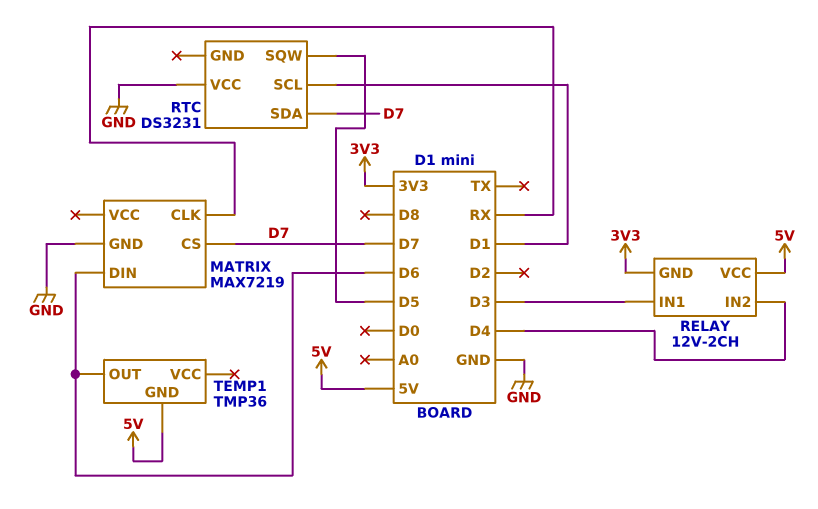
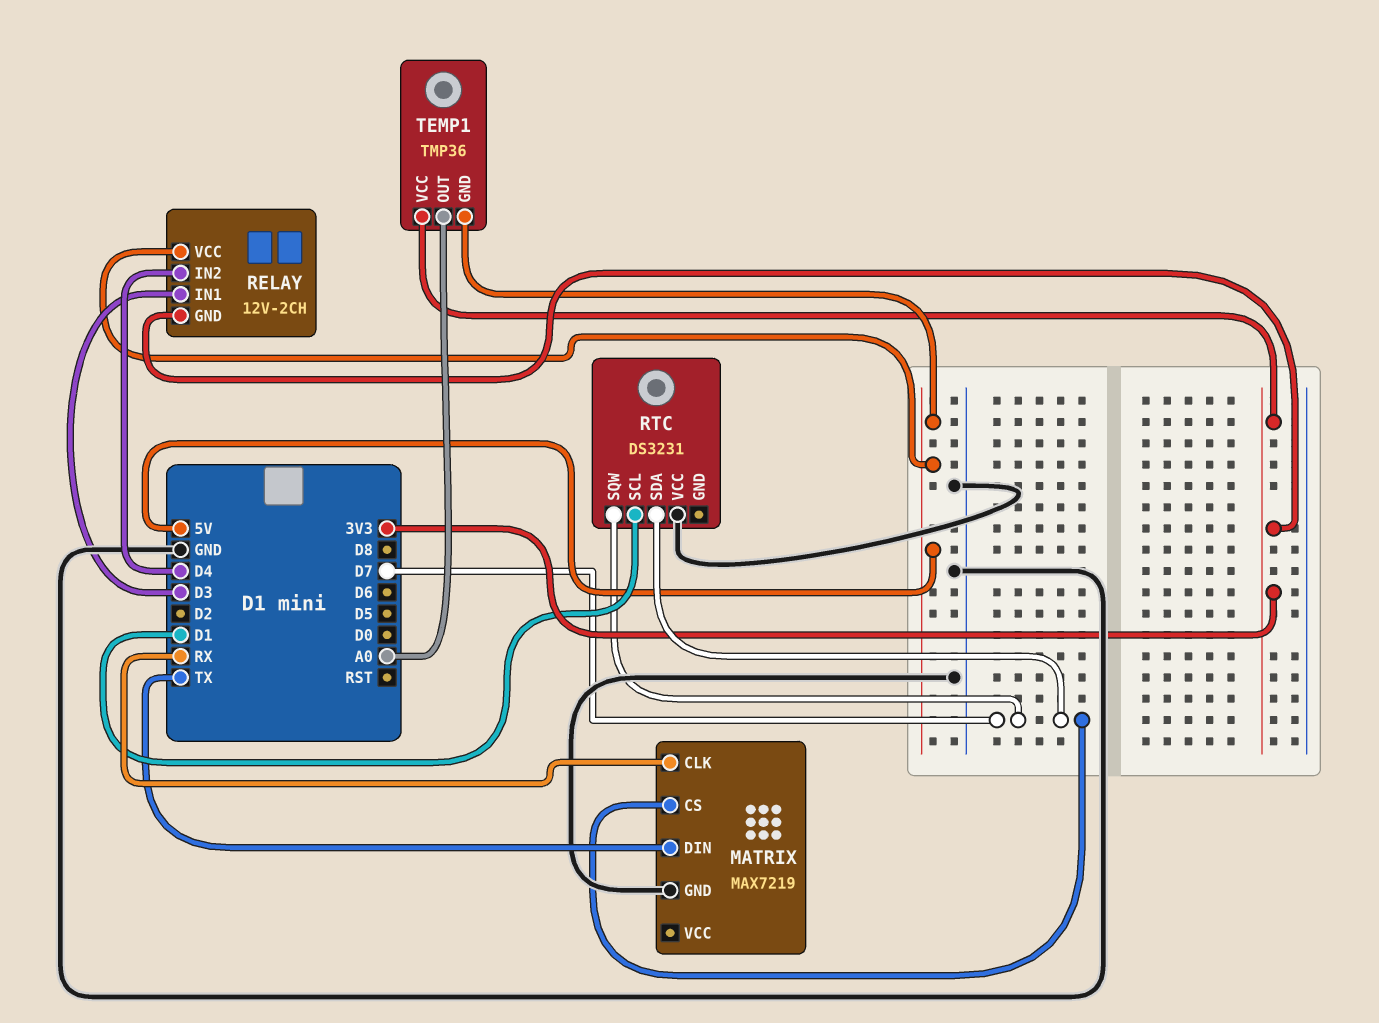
MATRIX pin DIN: D6 -> TX
RTC pin SQW: D5 -> D7
TEMP1 pin OUT: D6 -> A0
TEMP1 pin VCC: none -> 3V3

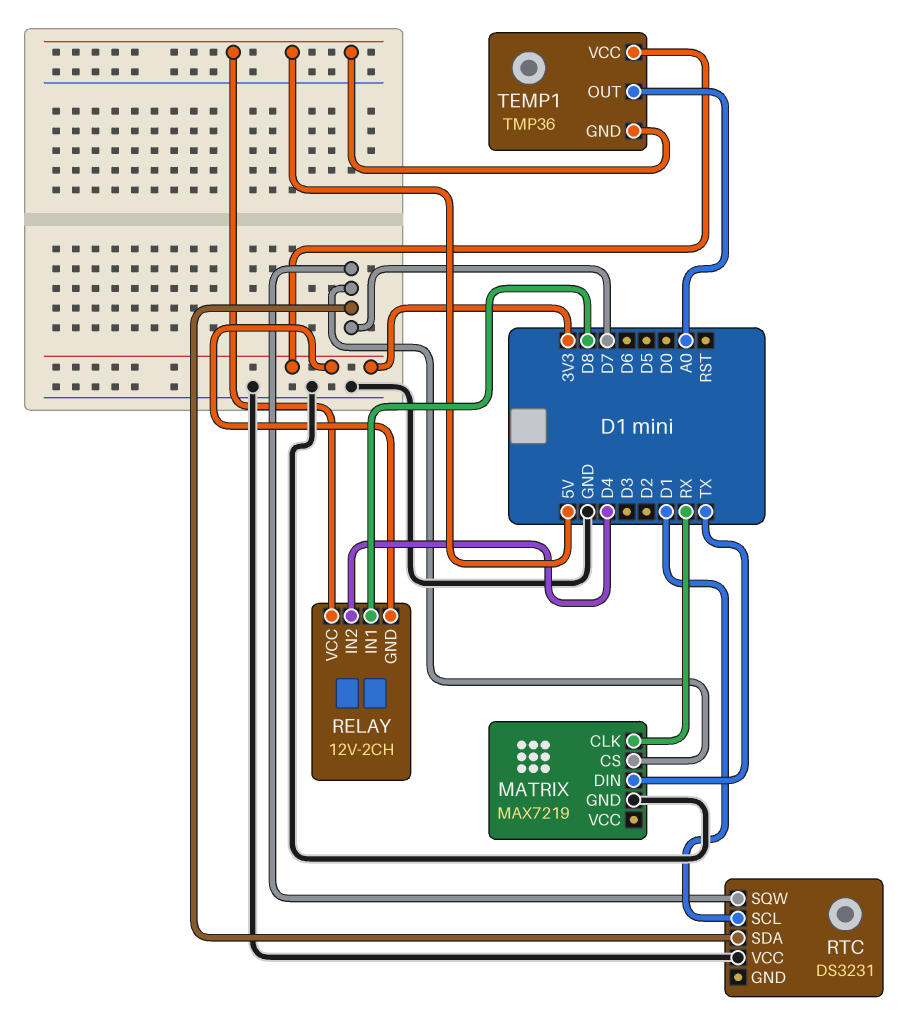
RELAY pin IN1: D3 -> D8

